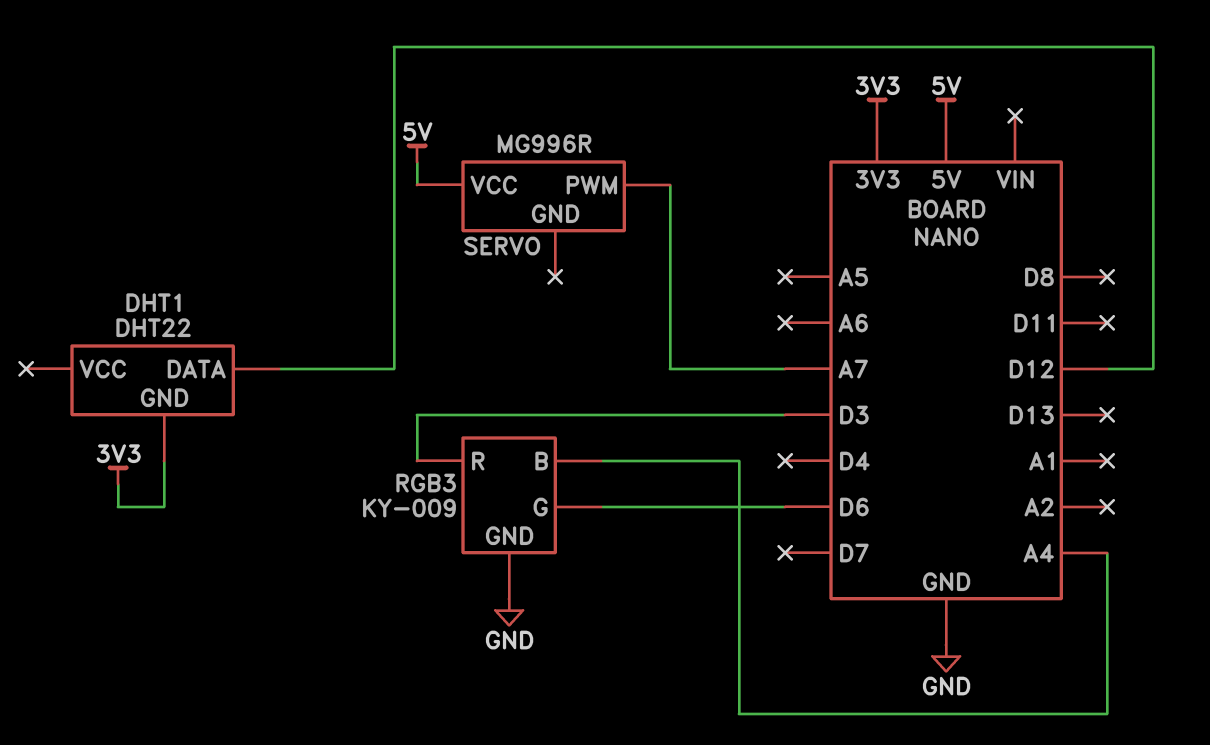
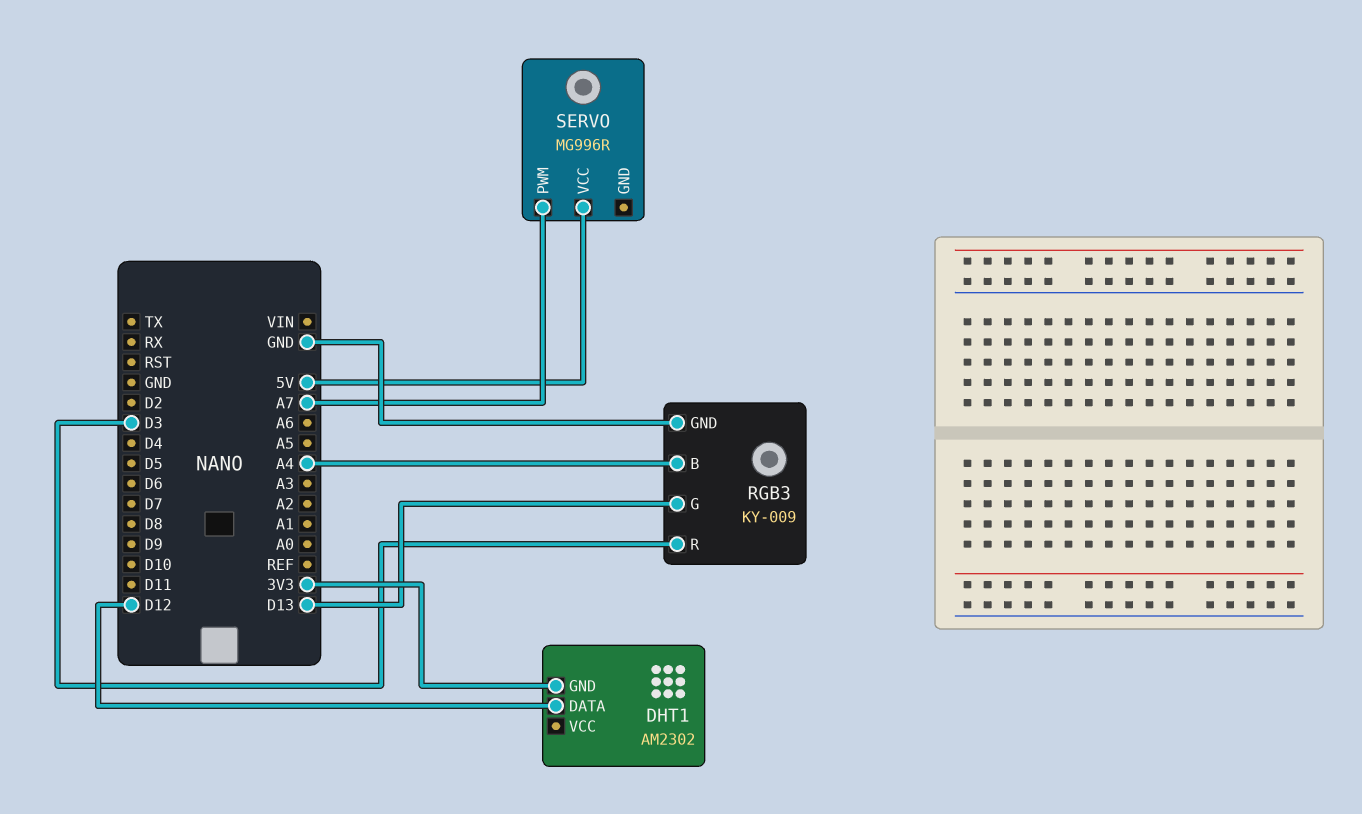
DHT1: DHT22 -> AM2302
RGB3 pin G: D6 -> D13

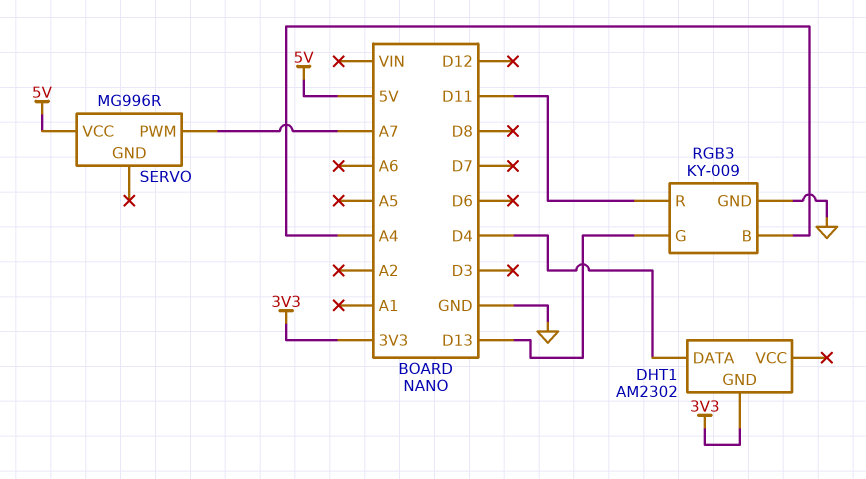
DHT1 pin DATA: D12 -> D4
RGB3 pin R: D3 -> D11

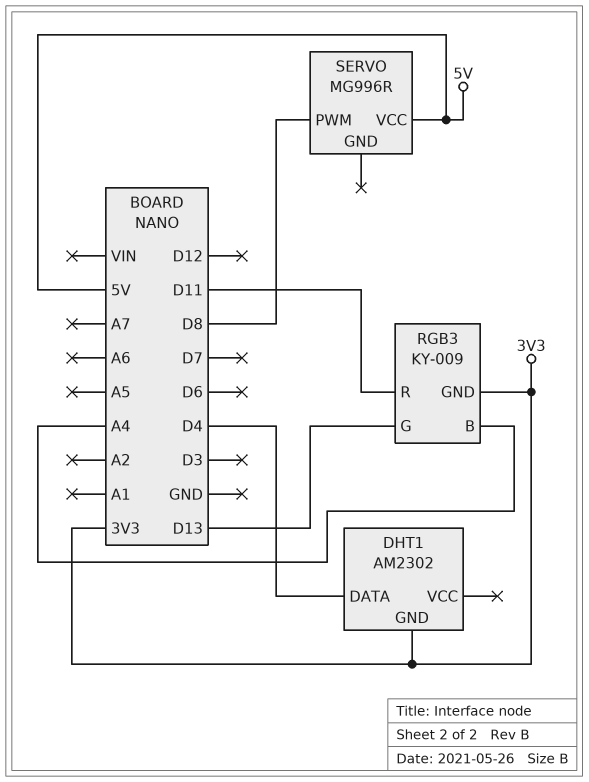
RGB3 pin GND: GND -> 3V3
SERVO pin PWM: A7 -> D8

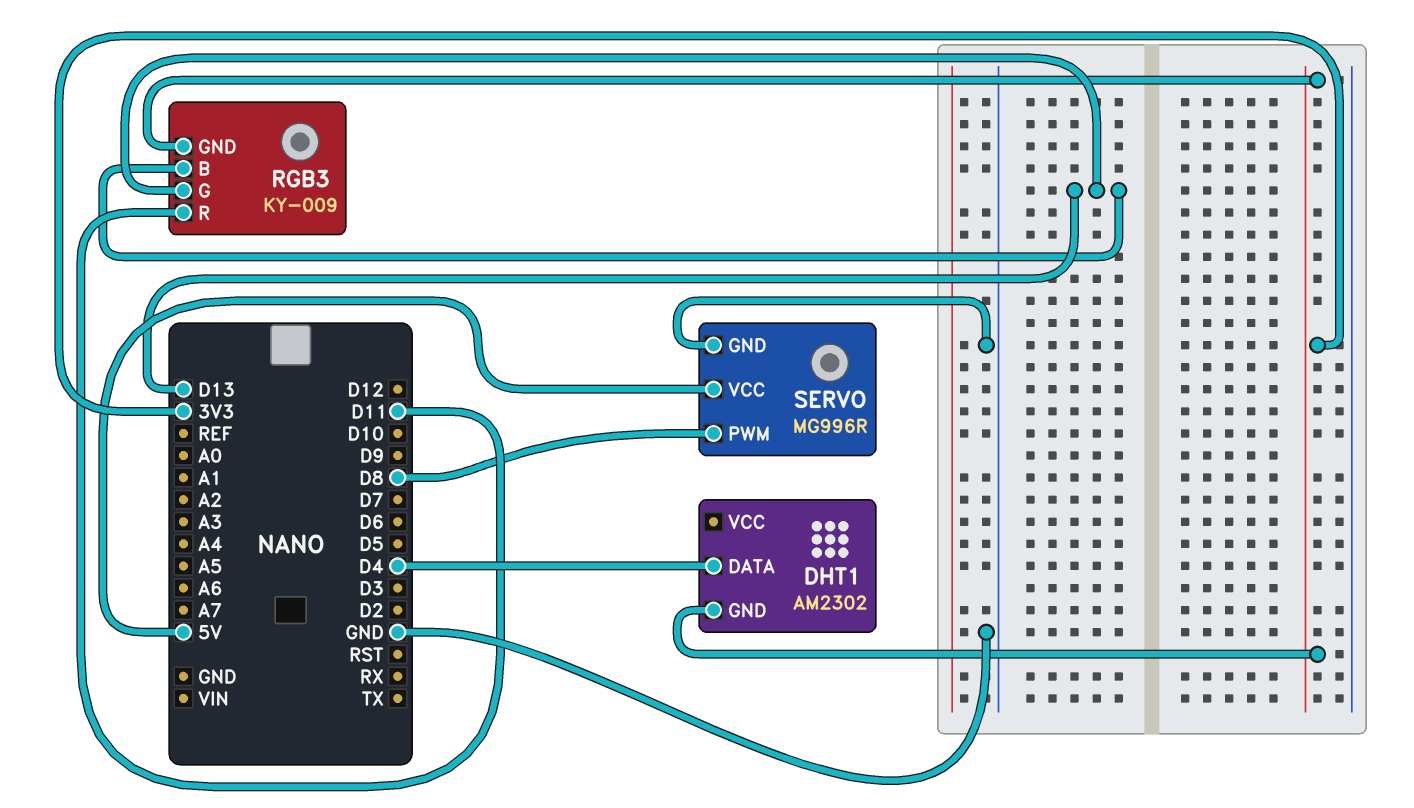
RGB3 pin B: A4 -> D13
SERVO pin GND: none -> GND

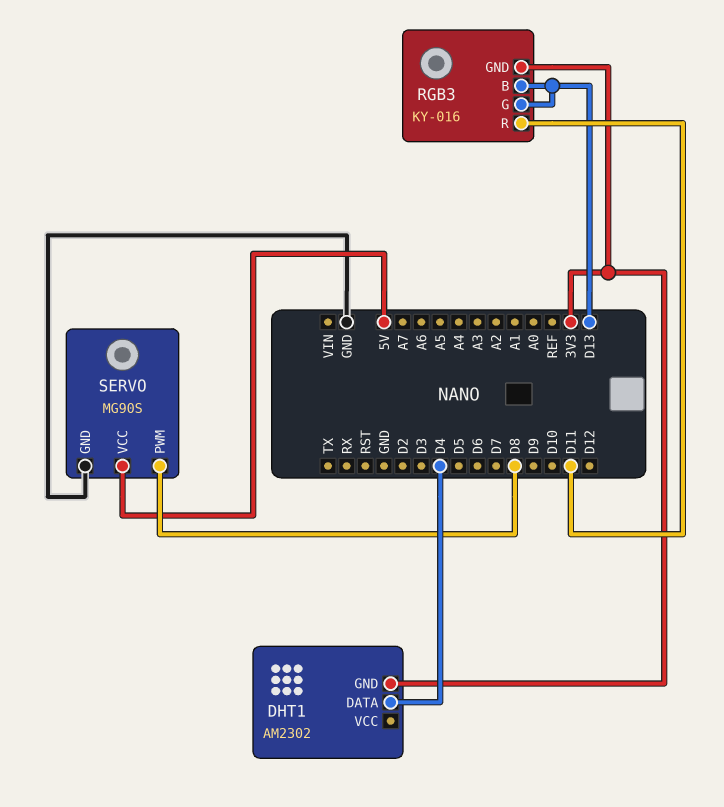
RGB3: KY-009 -> KY-016
SERVO: MG996R -> MG90S

